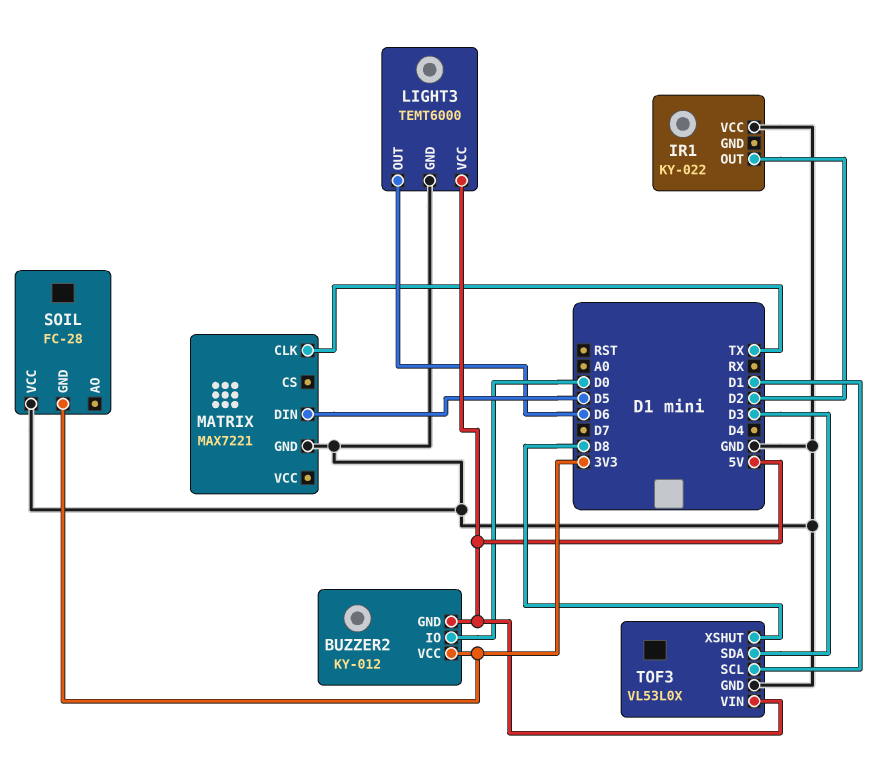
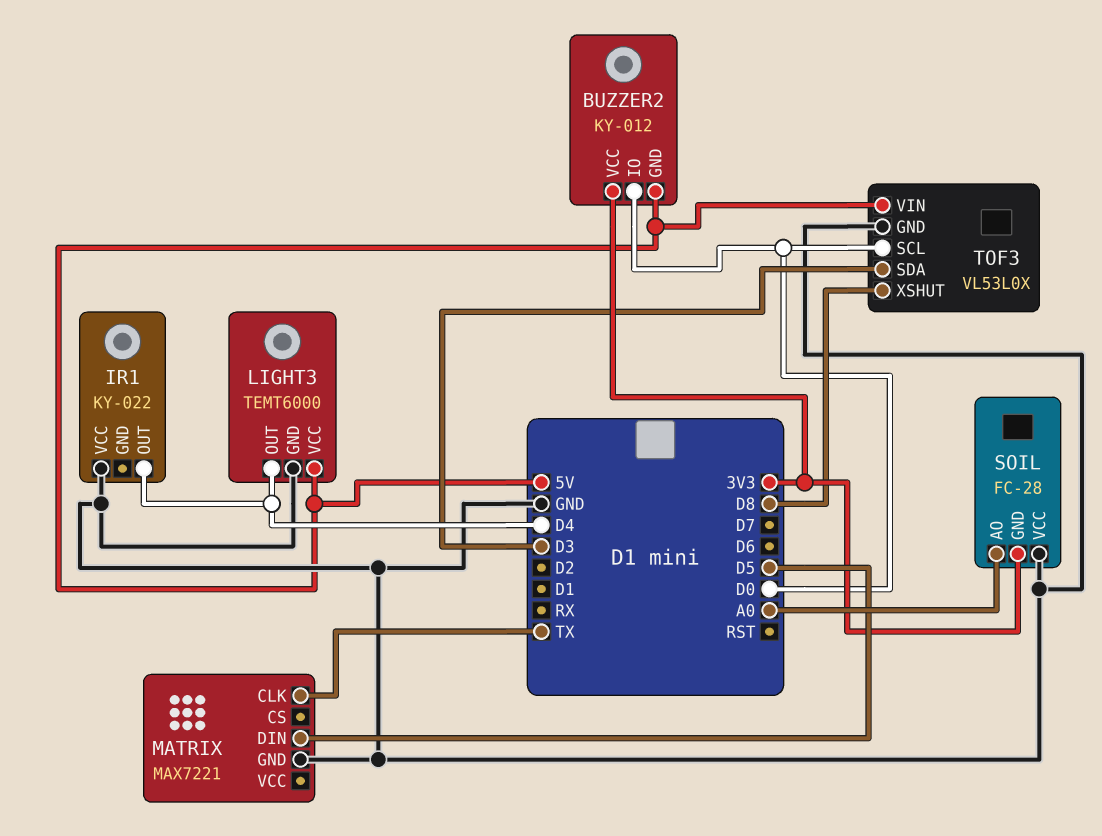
IR1 pin OUT: D2 -> D4
LIGHT3 pin OUT: D6 -> D4
SOIL pin AO: none -> A0
TOF3 pin SCL: D1 -> D0

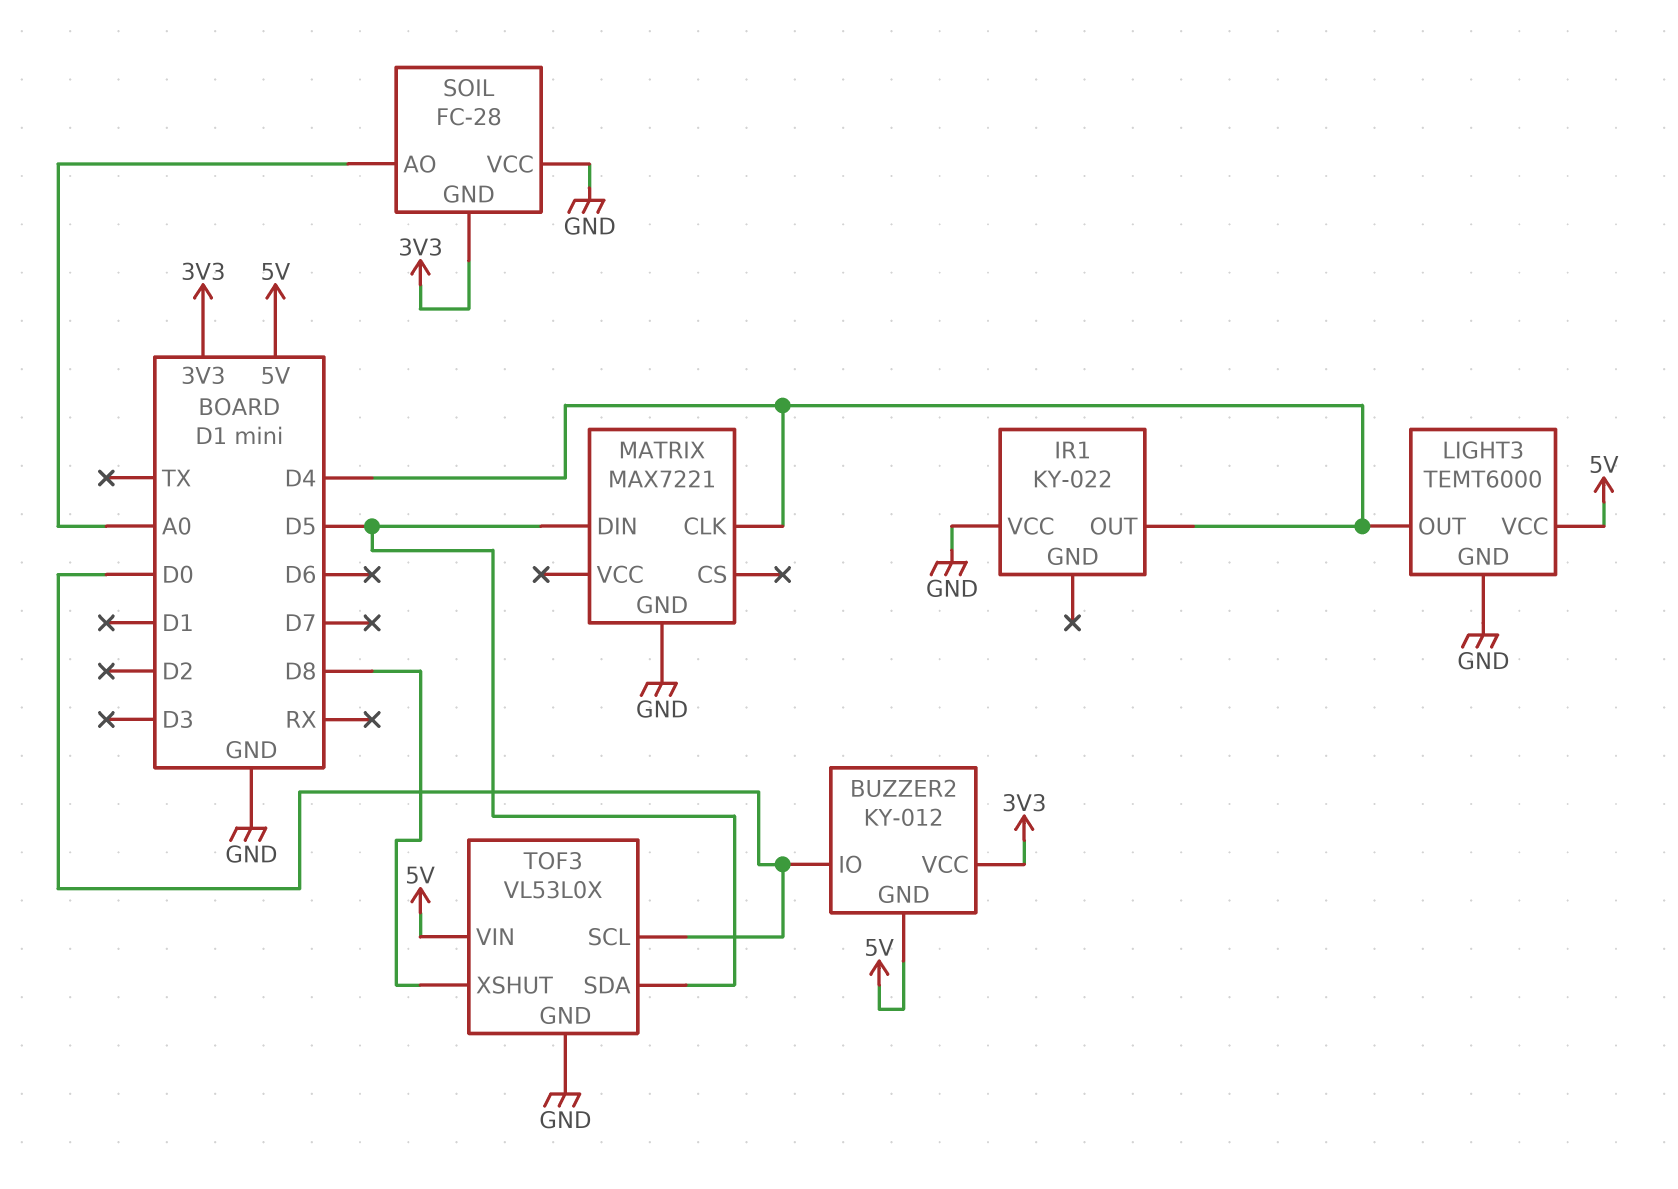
MATRIX pin CLK: TX -> D4
TOF3 pin SDA: D3 -> D5

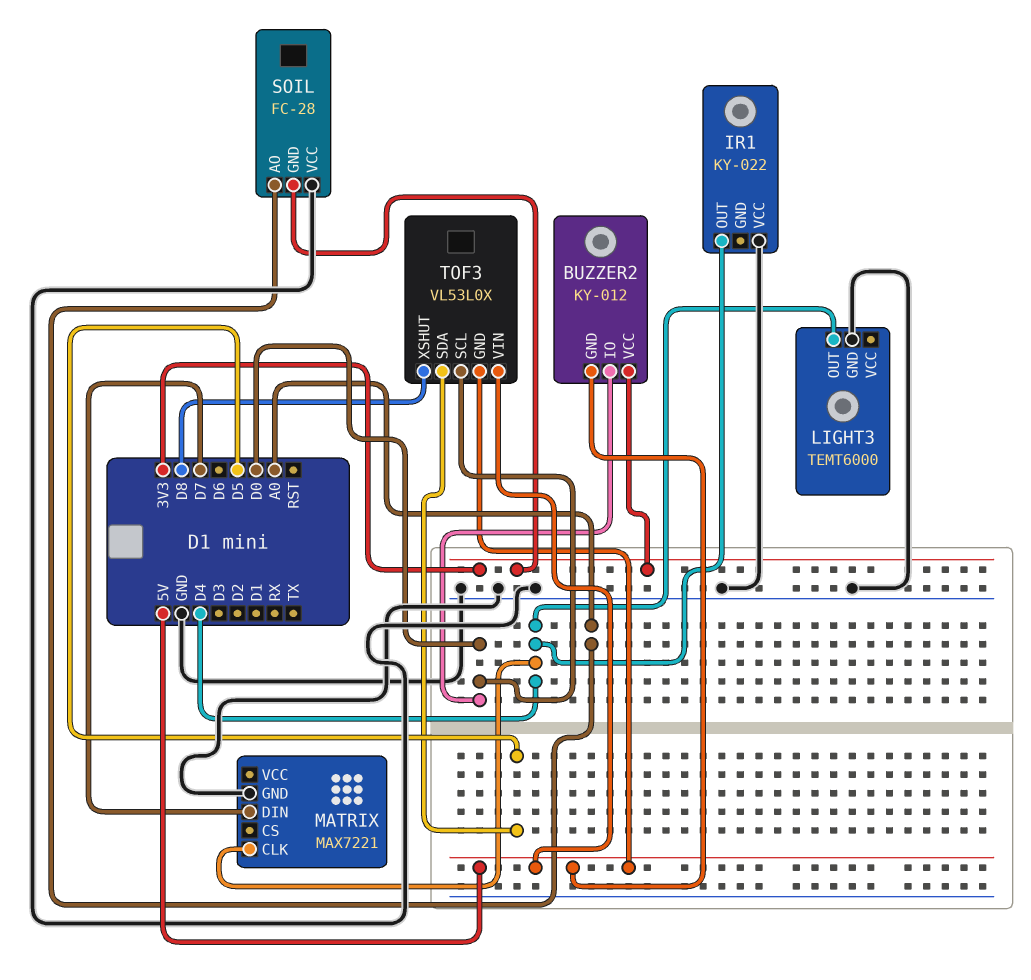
LIGHT3 pin VCC: 5V -> none
MATRIX pin DIN: D5 -> D7
TOF3 pin GND: GND -> 5V

